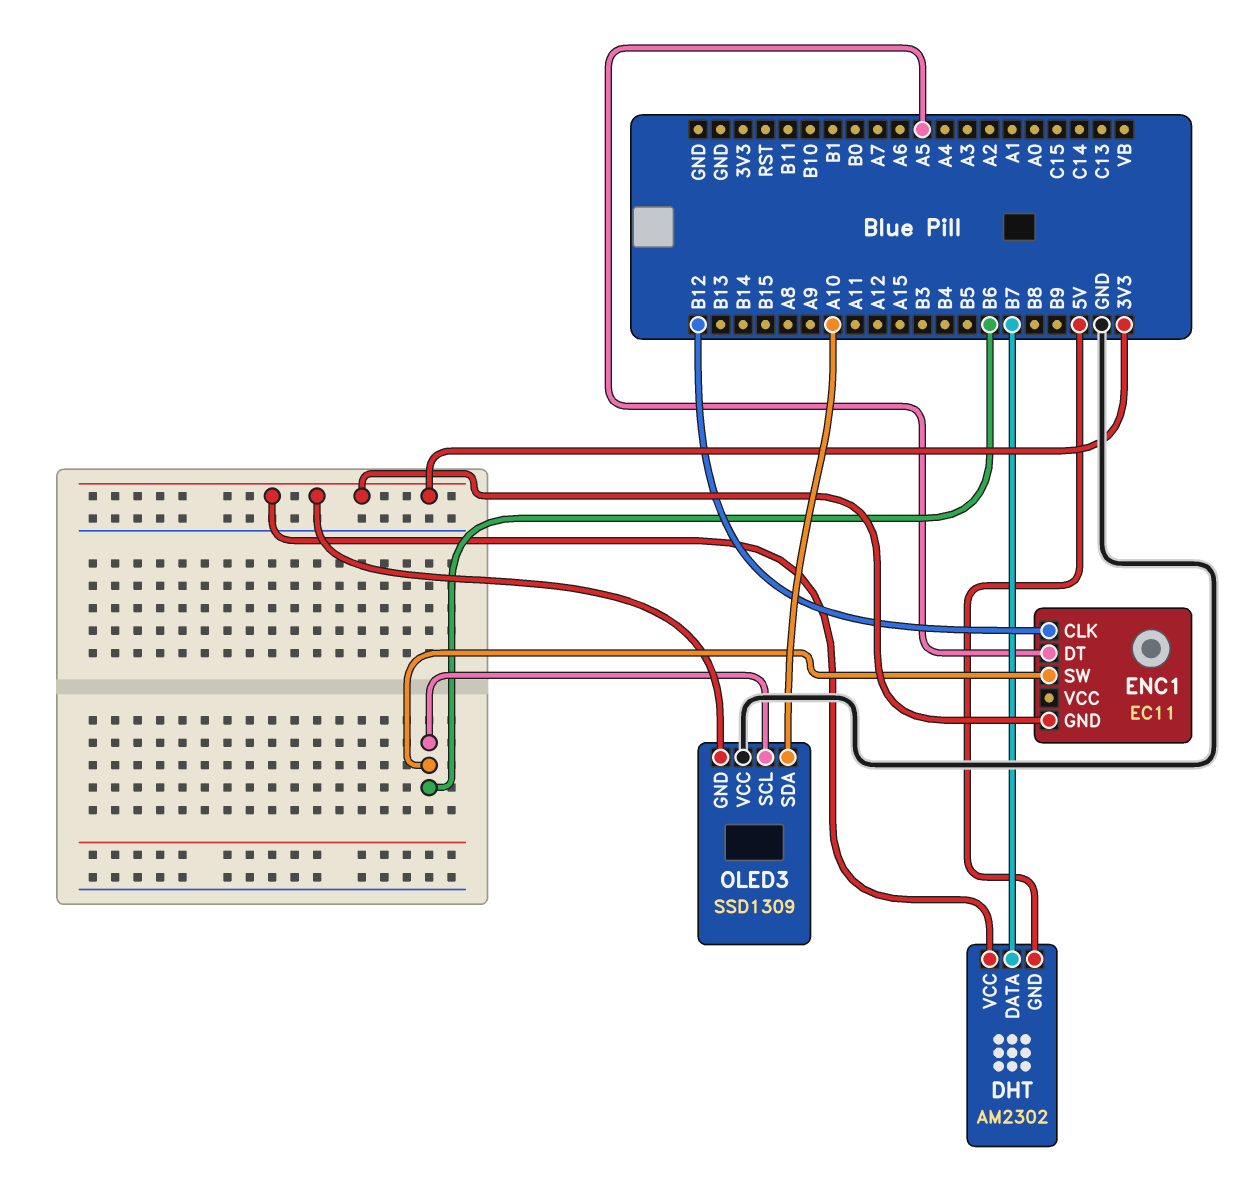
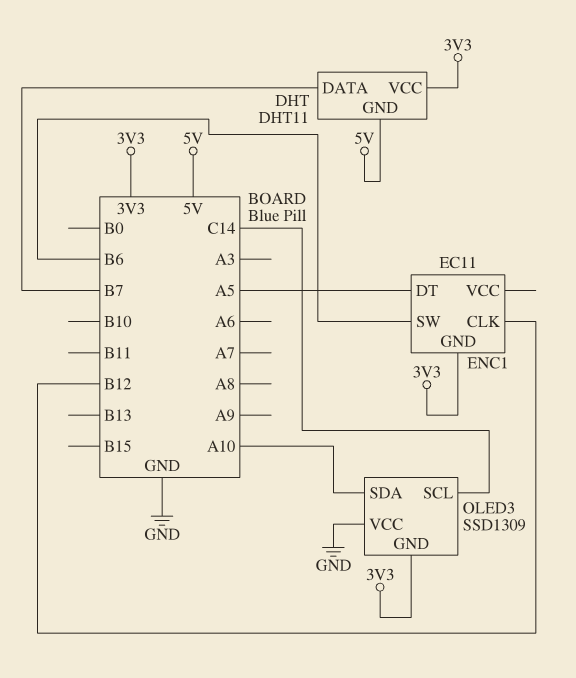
DHT: AM2302 -> DHT11
OLED3 pin SCL: B6 -> C14

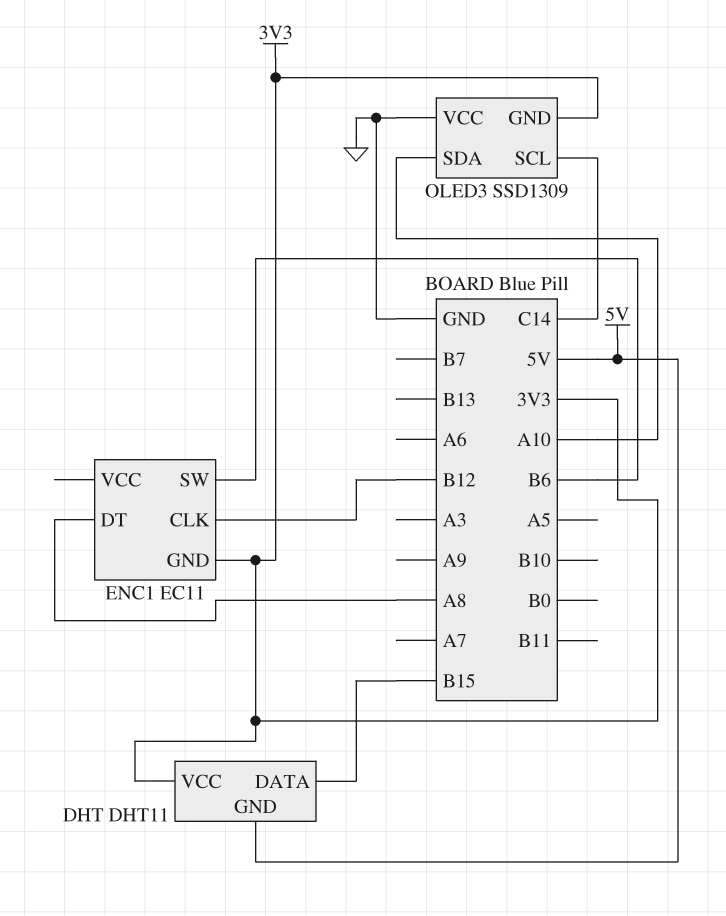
DHT pin DATA: B7 -> B15
ENC1 pin DT: A5 -> A8

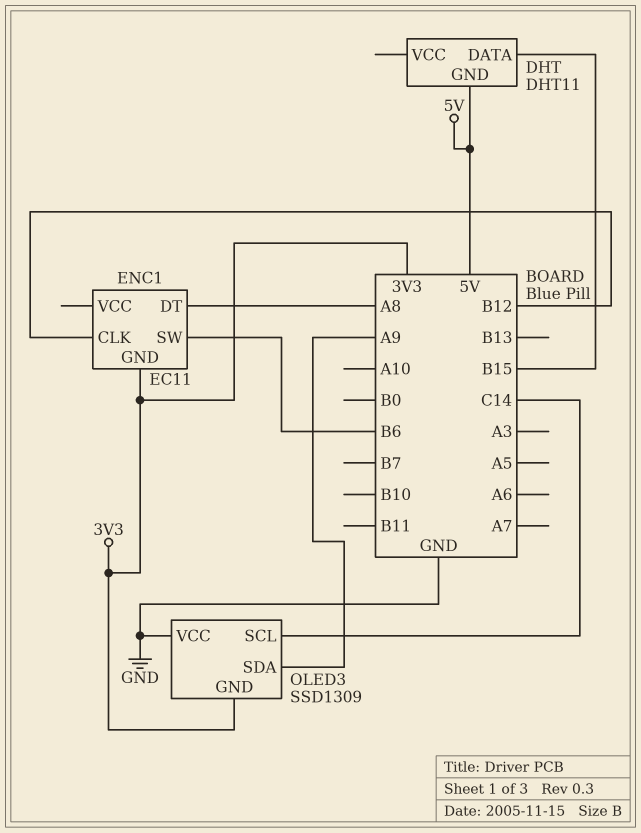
DHT pin VCC: 3V3 -> none
OLED3 pin SDA: A10 -> A9

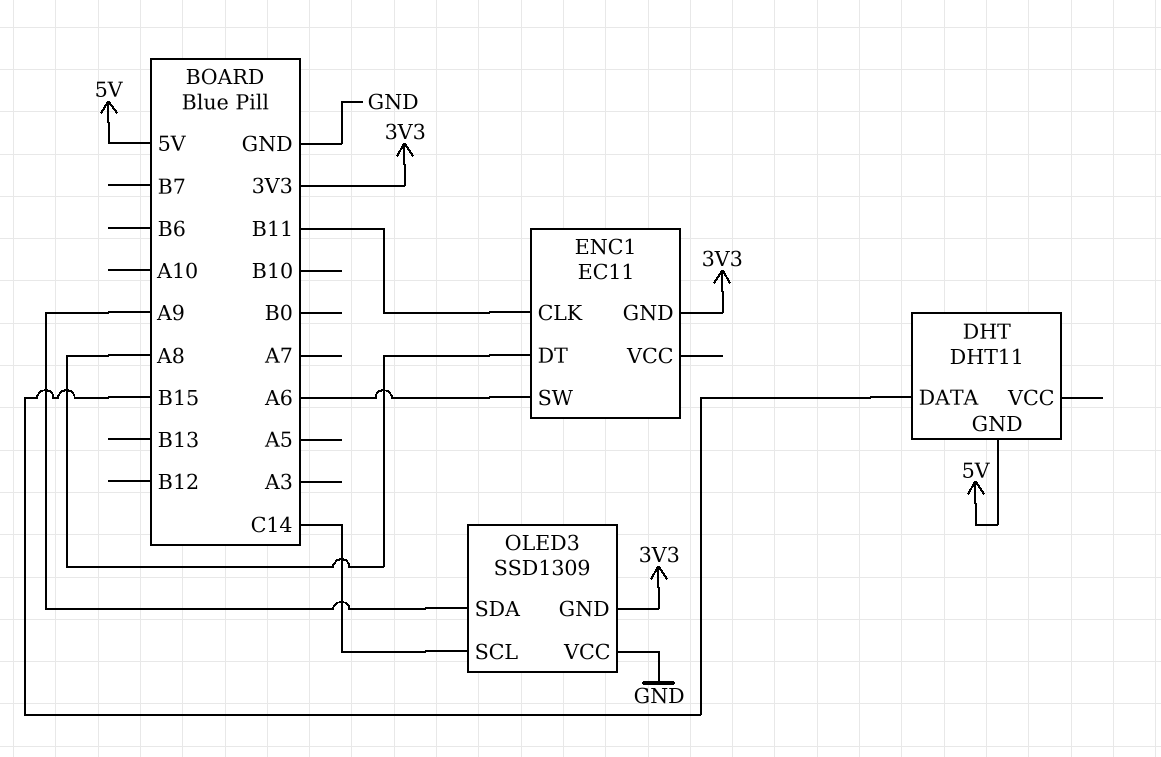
ENC1 pin CLK: B12 -> B11
ENC1 pin SW: B6 -> A6

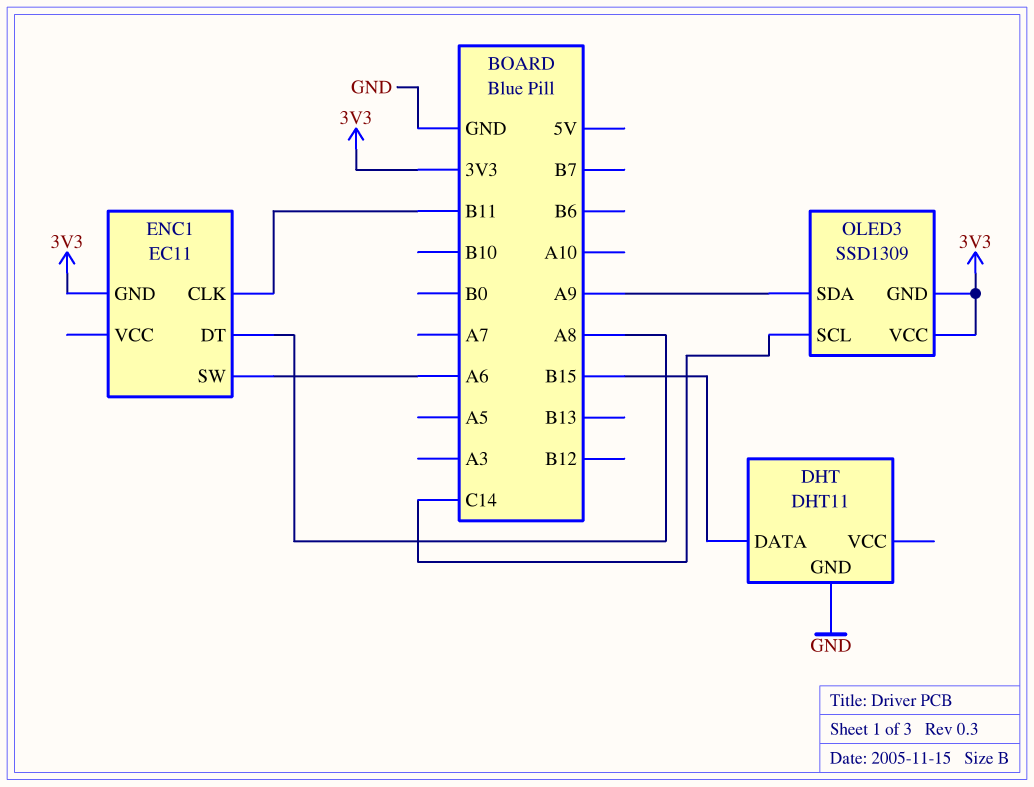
DHT pin GND: 5V -> GND
OLED3 pin VCC: GND -> 3V3

